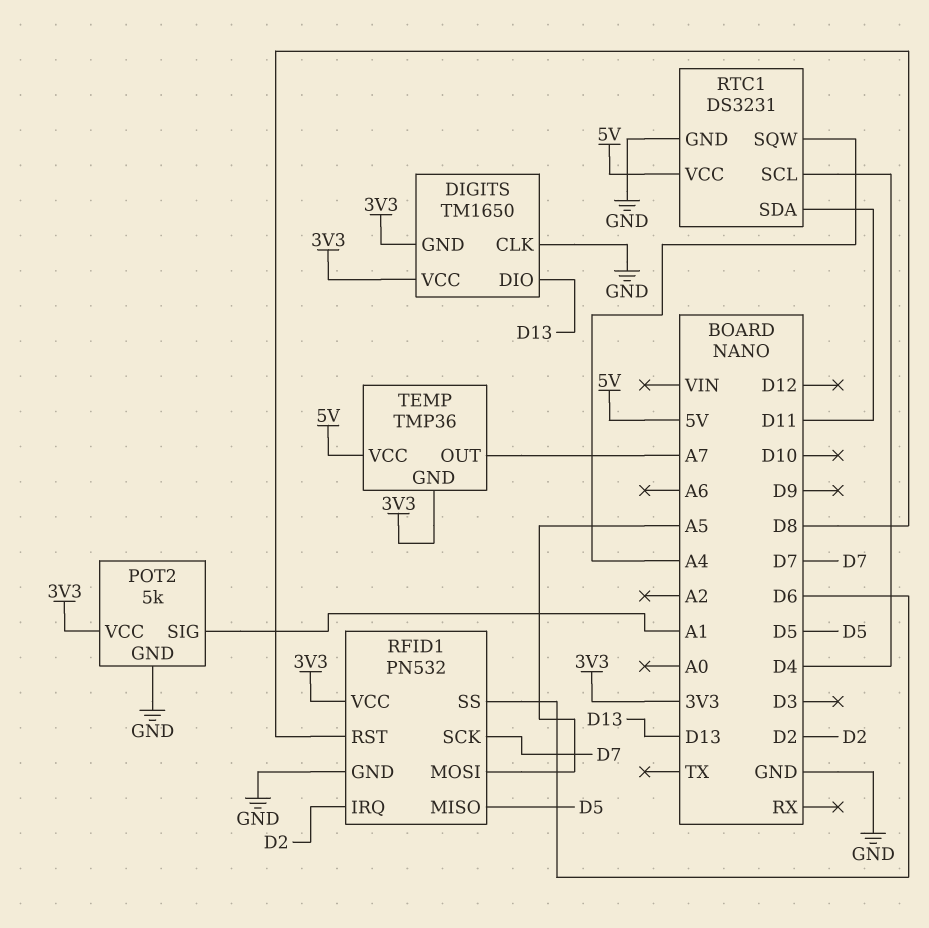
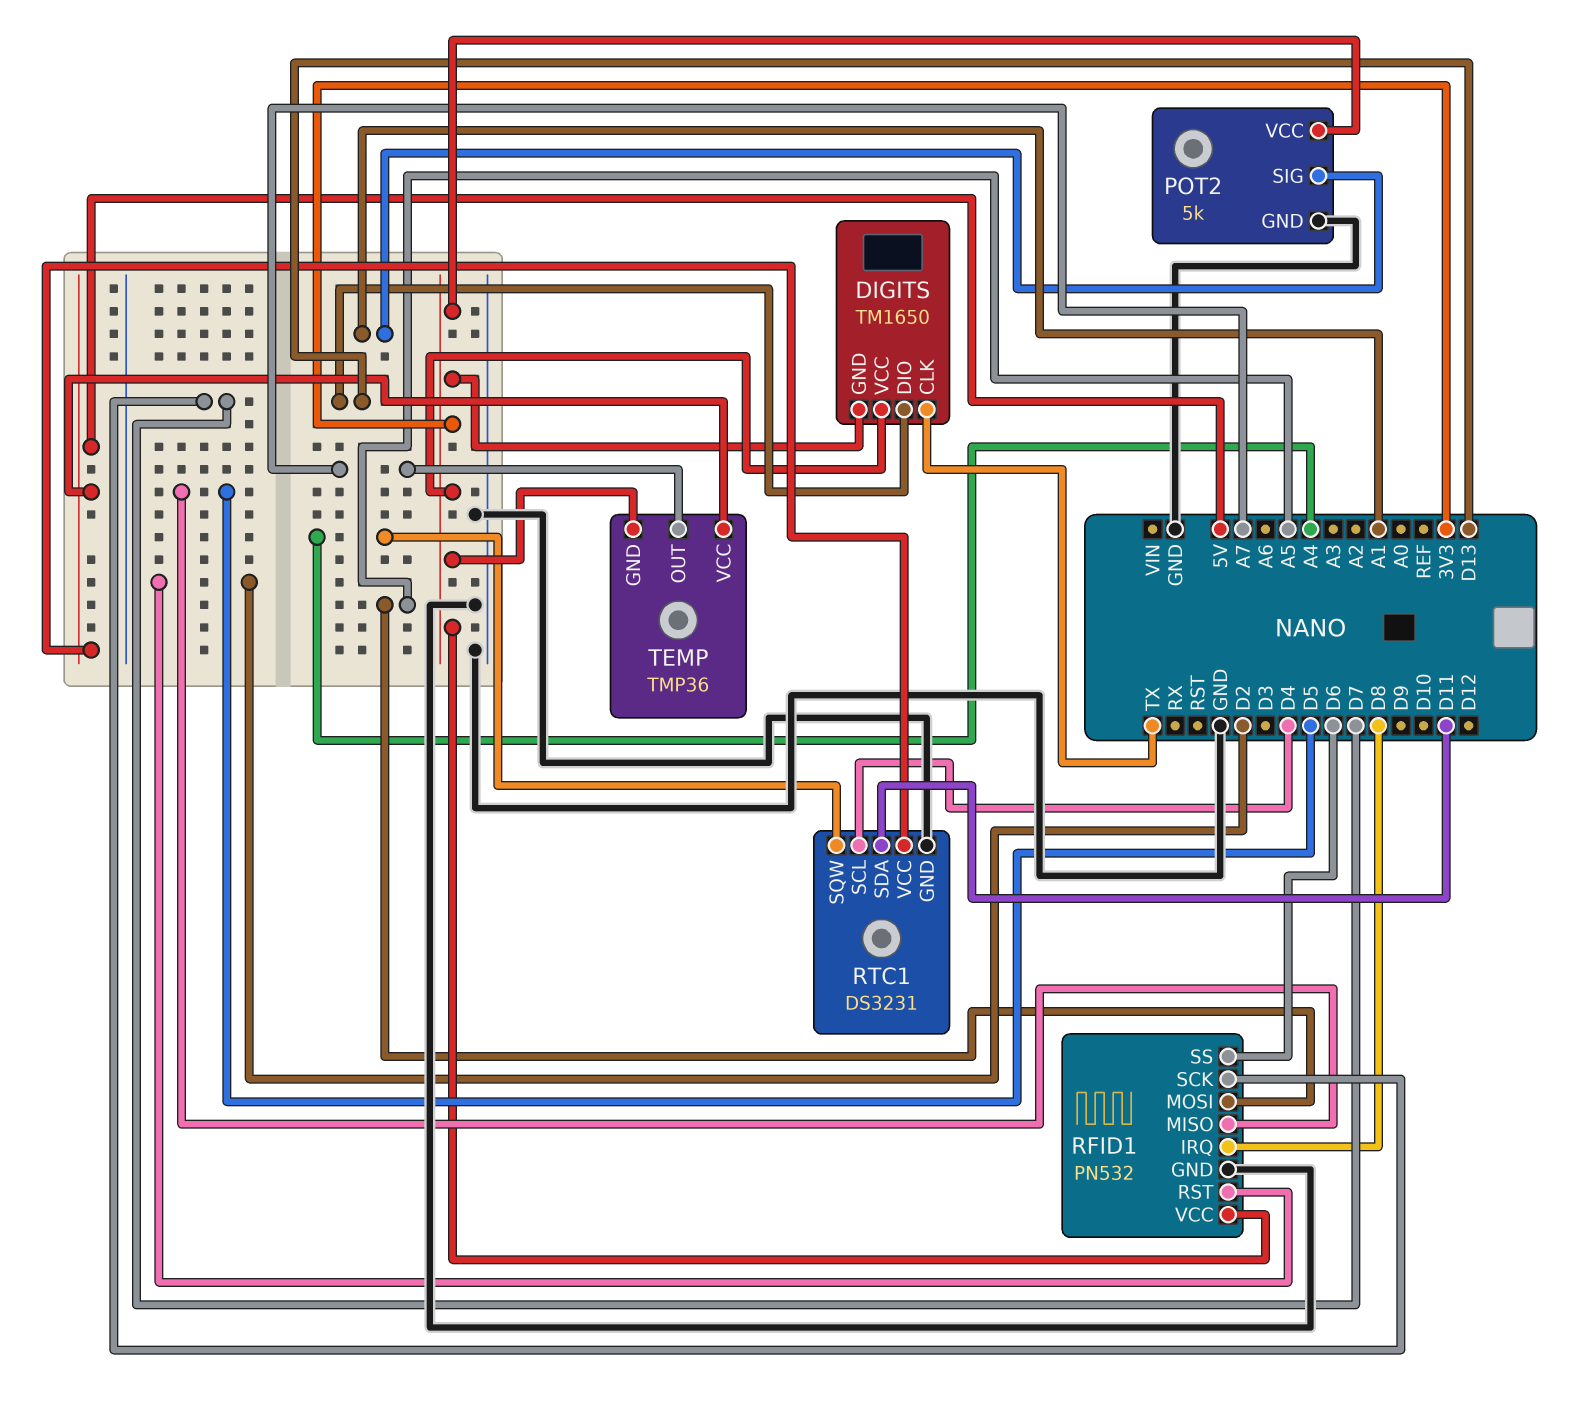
DIGITS pin CLK: GND -> TX
RFID1 pin IRQ: D2 -> D8
RFID1 pin RST: D8 -> D2

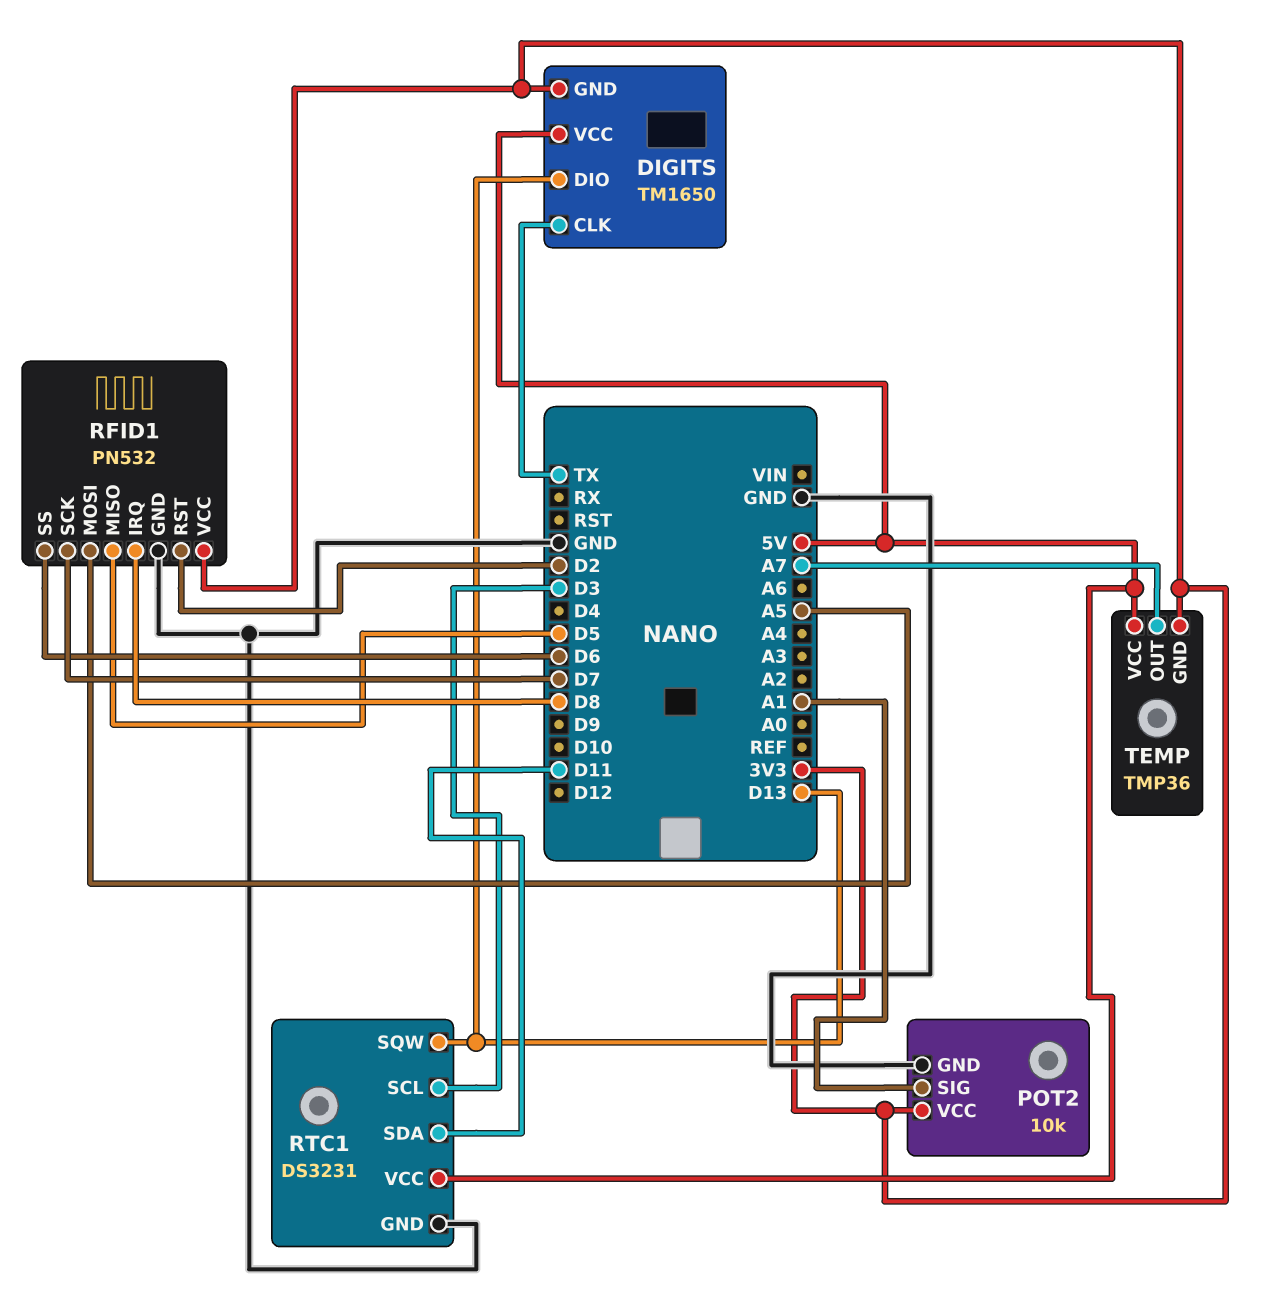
DIGITS pin VCC: 3V3 -> 5V
POT2: 5k -> 10k
RTC1 pin SCL: D4 -> D3
RTC1 pin SQW: A4 -> D13

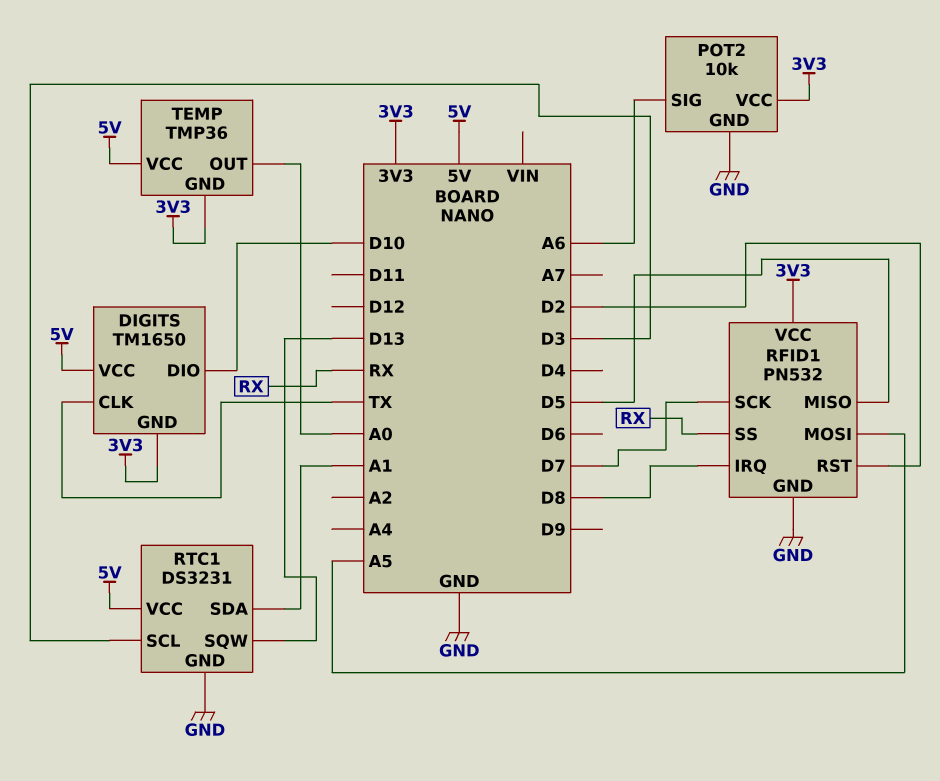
DIGITS pin DIO: D13 -> D10
POT2 pin SIG: A1 -> A6
RFID1 pin SS: D6 -> RX
RTC1 pin SDA: D11 -> A1
TEMP pin OUT: A7 -> A0

